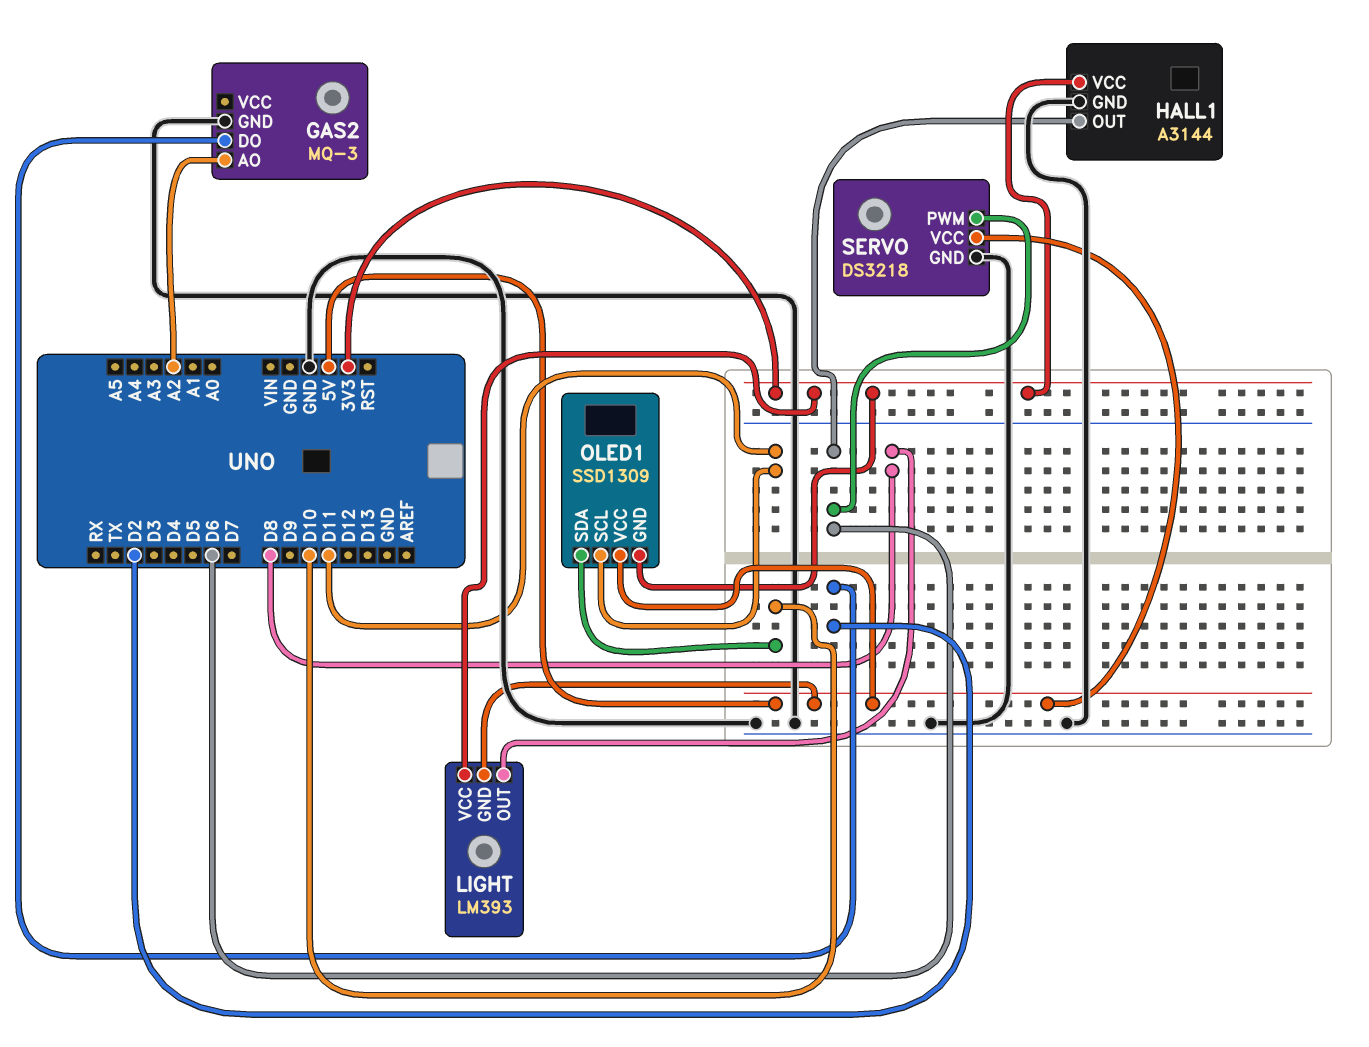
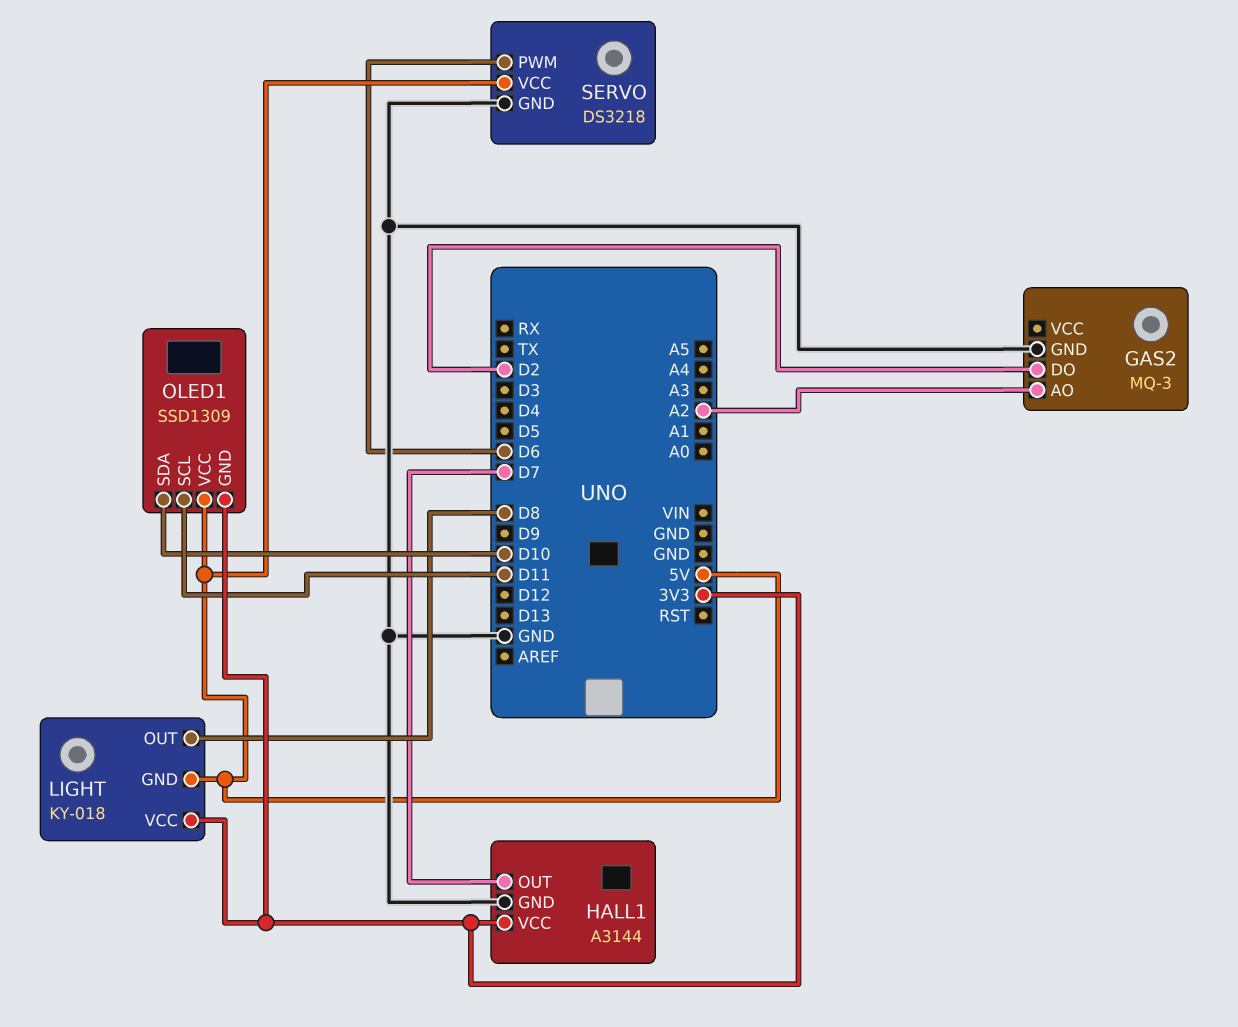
HALL1 pin OUT: D6 -> D7
LIGHT: LM393 -> KY-018

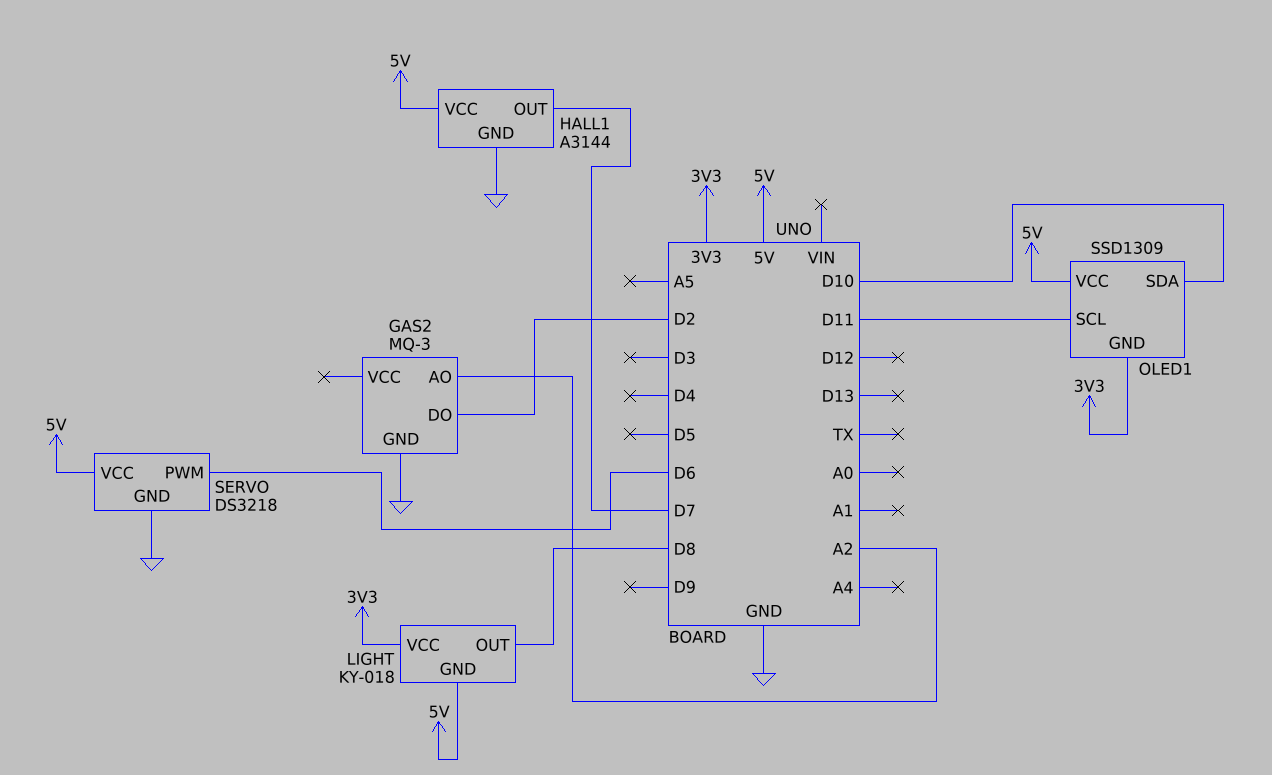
HALL1 pin VCC: 3V3 -> 5V

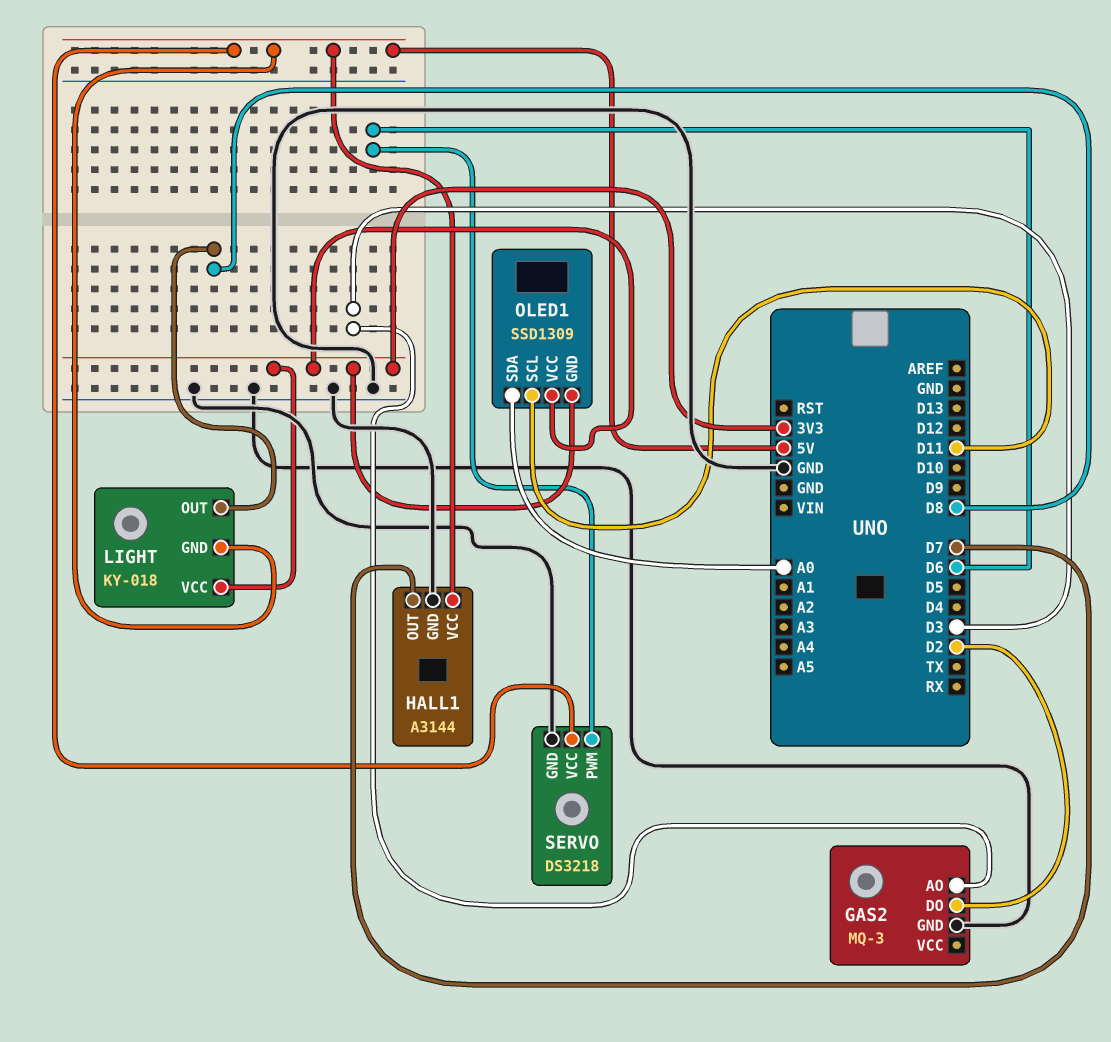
GAS2 pin AO: A2 -> D3
OLED1 pin SDA: D10 -> A0
OLED1 pin VCC: 5V -> 3V3

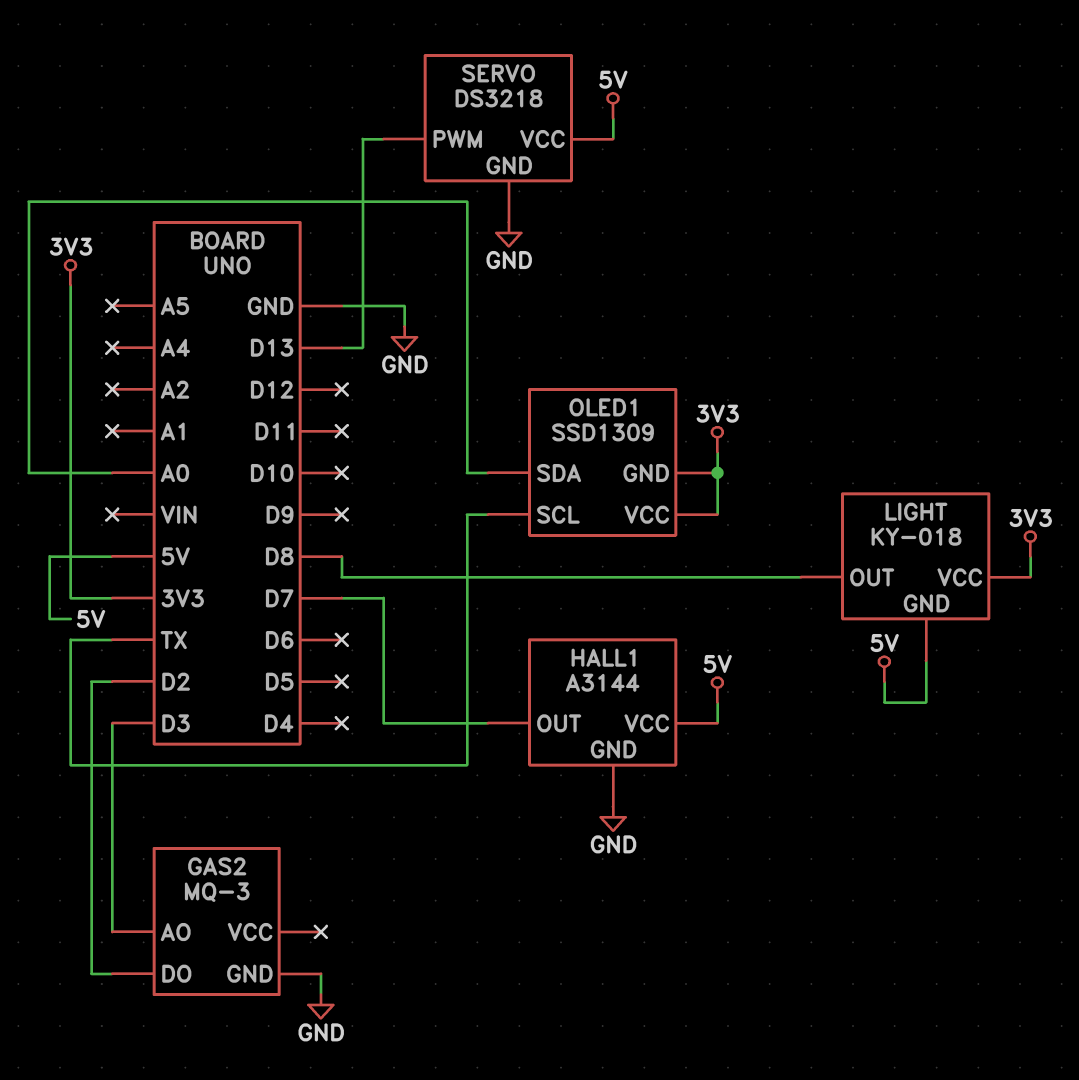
OLED1 pin SCL: D11 -> TX
SERVO pin PWM: D6 -> D13

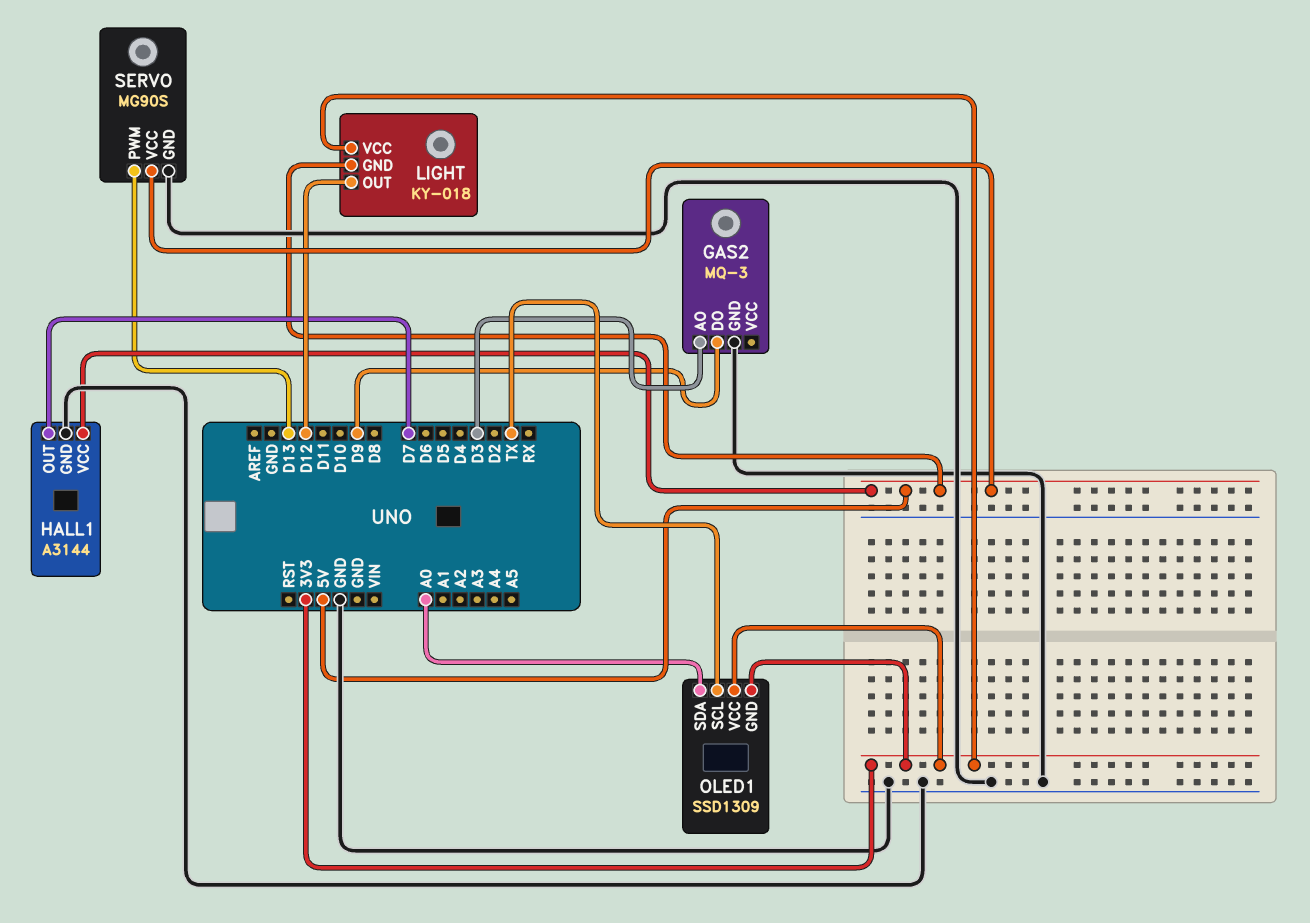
GAS2 pin DO: D2 -> D9
LIGHT pin OUT: D8 -> D12
SERVO: DS3218 -> MG90S

